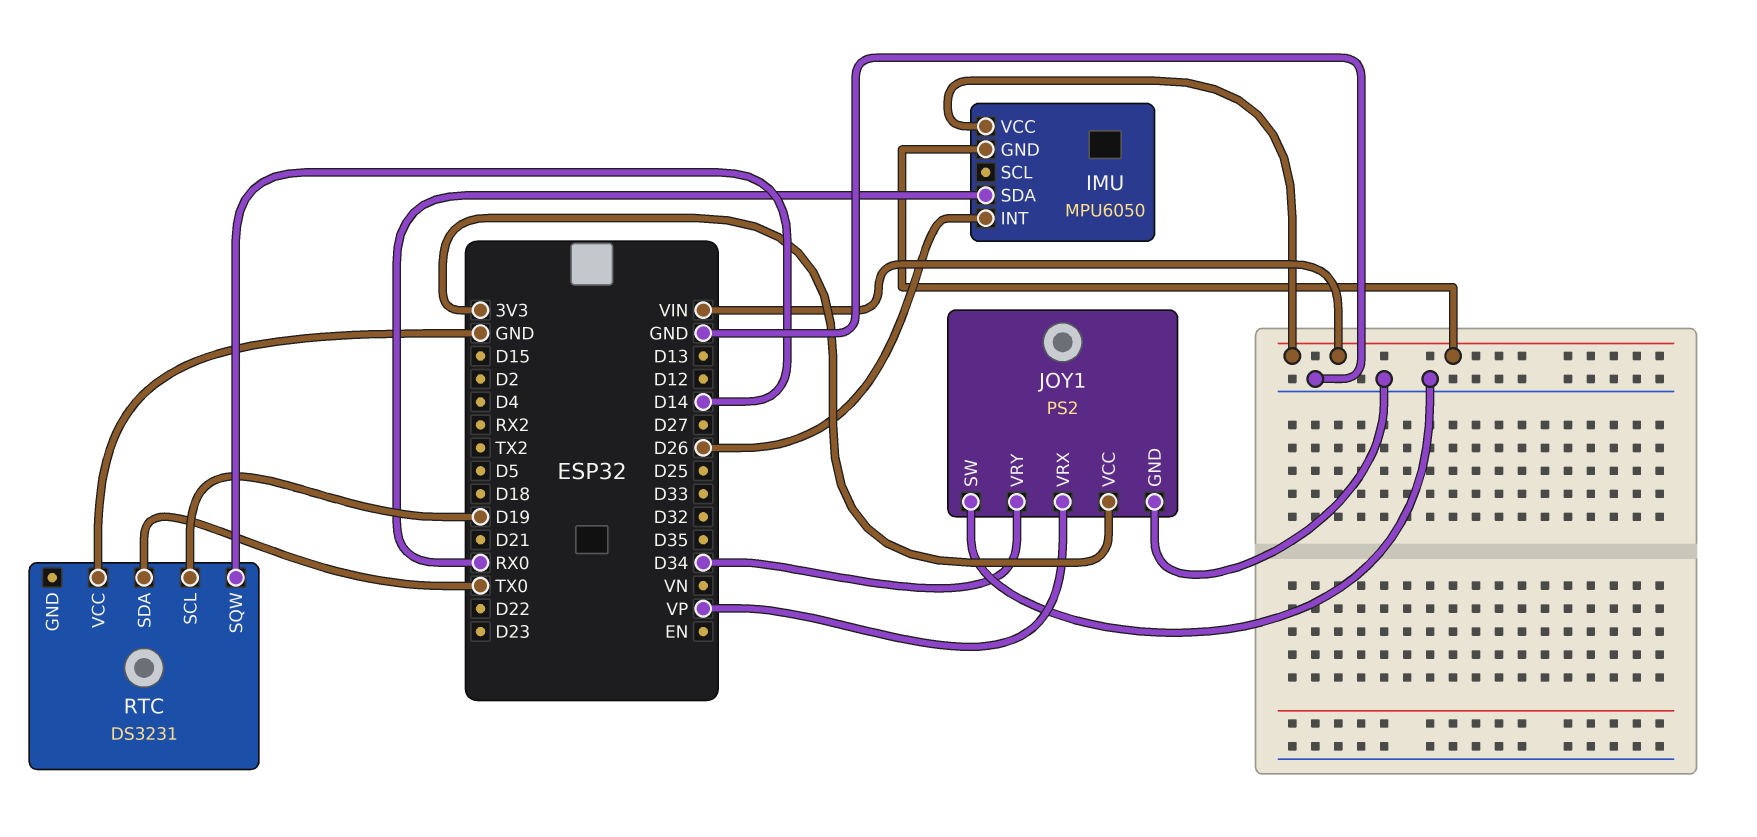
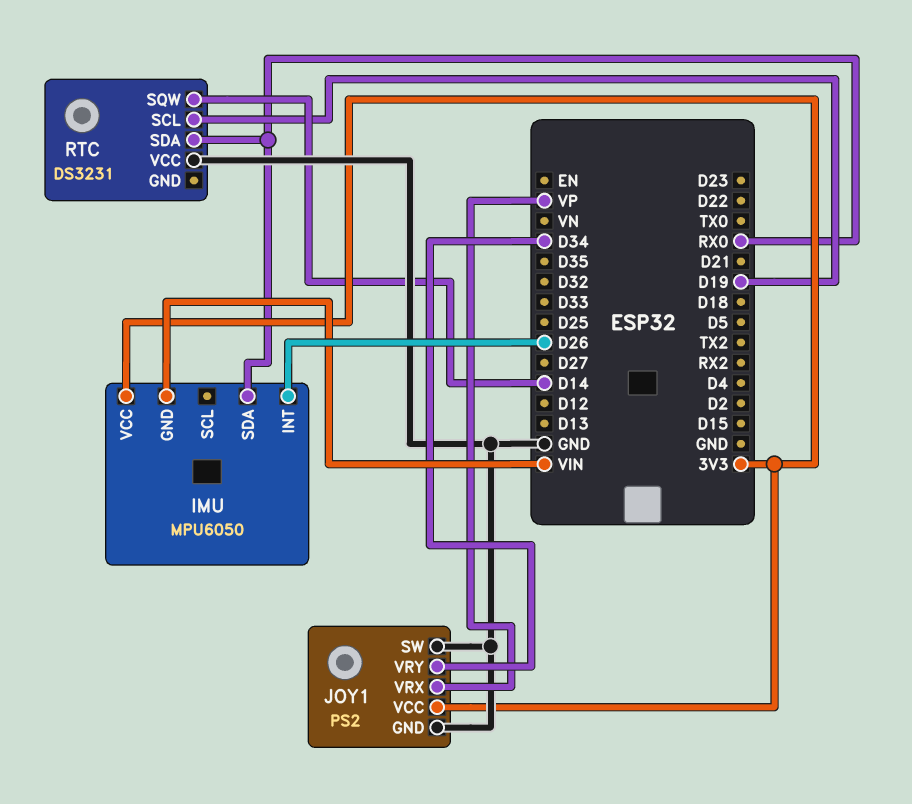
IMU pin VCC: VIN -> 3V3
RTC pin SDA: TX0 -> RX0

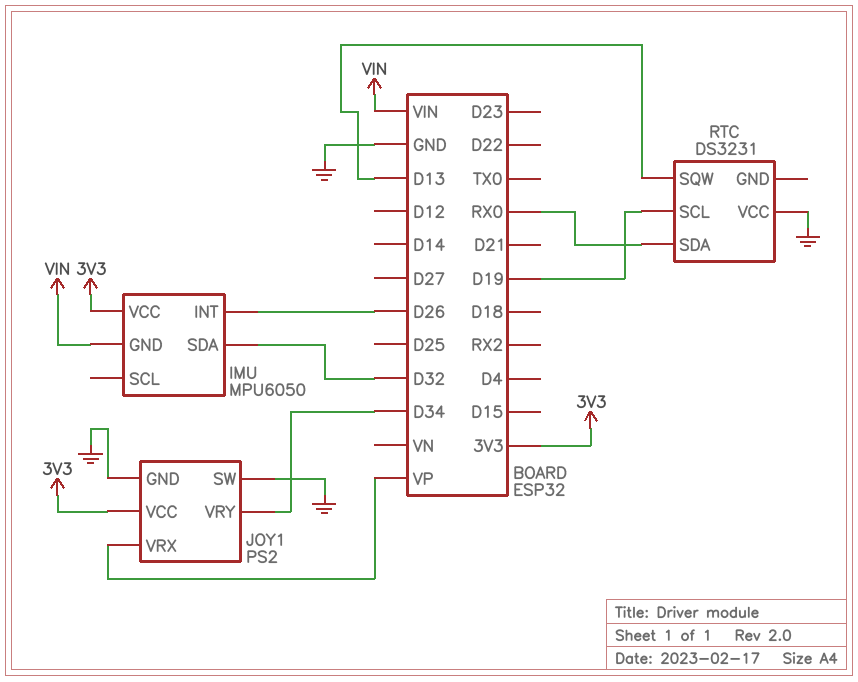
IMU pin SDA: RX0 -> D32
RTC pin SQW: D14 -> D13

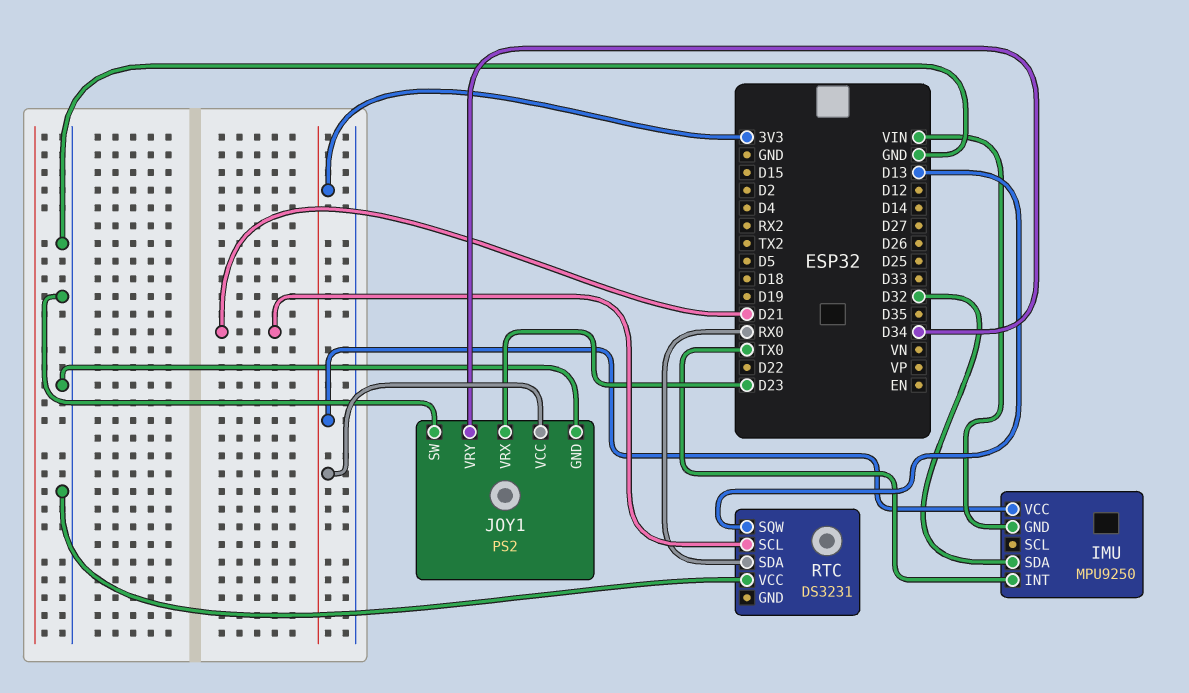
IMU: MPU6050 -> MPU9250
IMU pin INT: D26 -> TX0
JOY1 pin VRX: VP -> D23
RTC pin SCL: D19 -> D21

